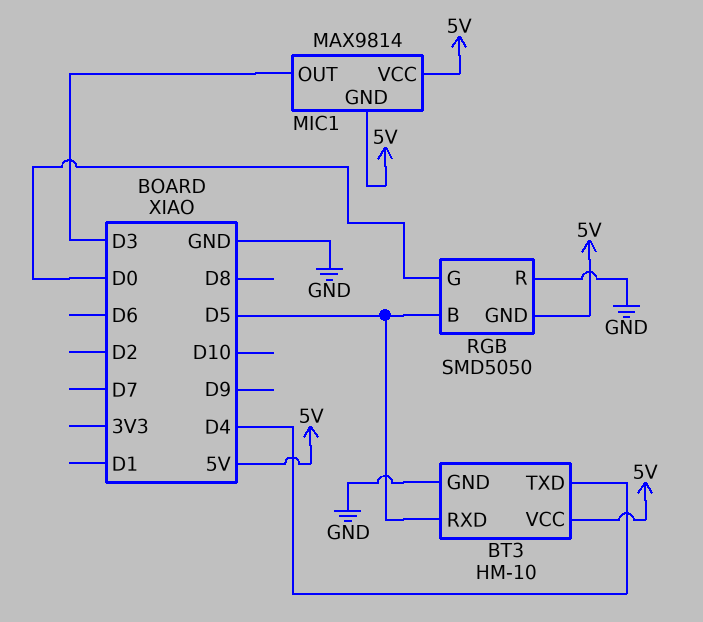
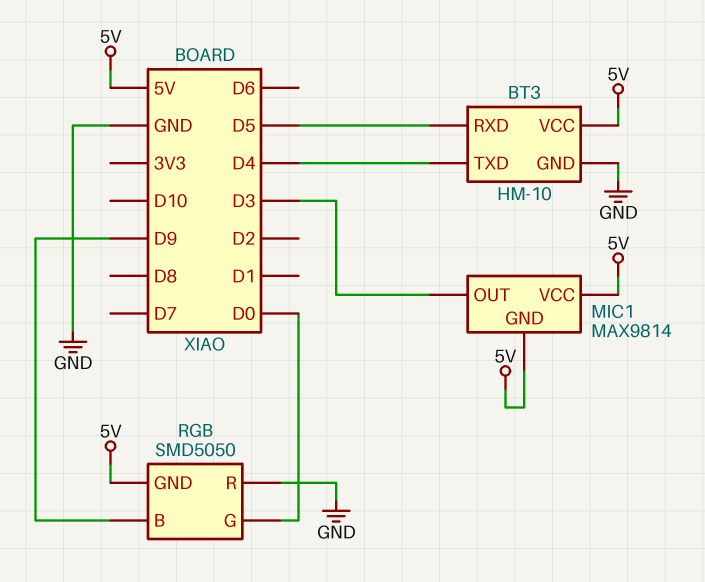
RGB pin B: D5 -> D9

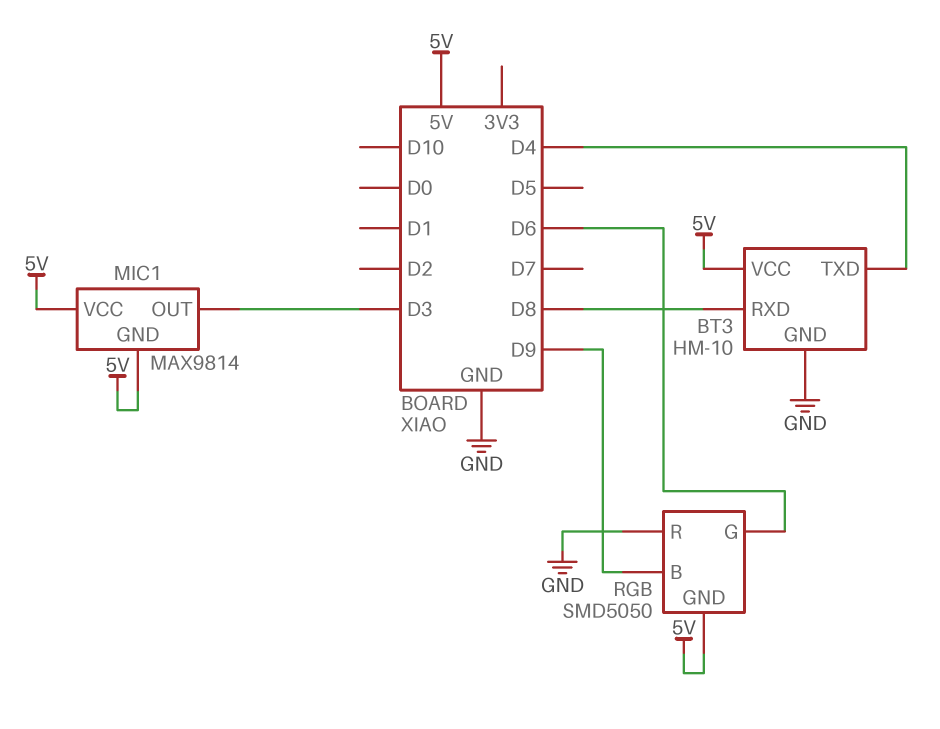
BT3 pin RXD: D5 -> D8
RGB pin G: D0 -> D6

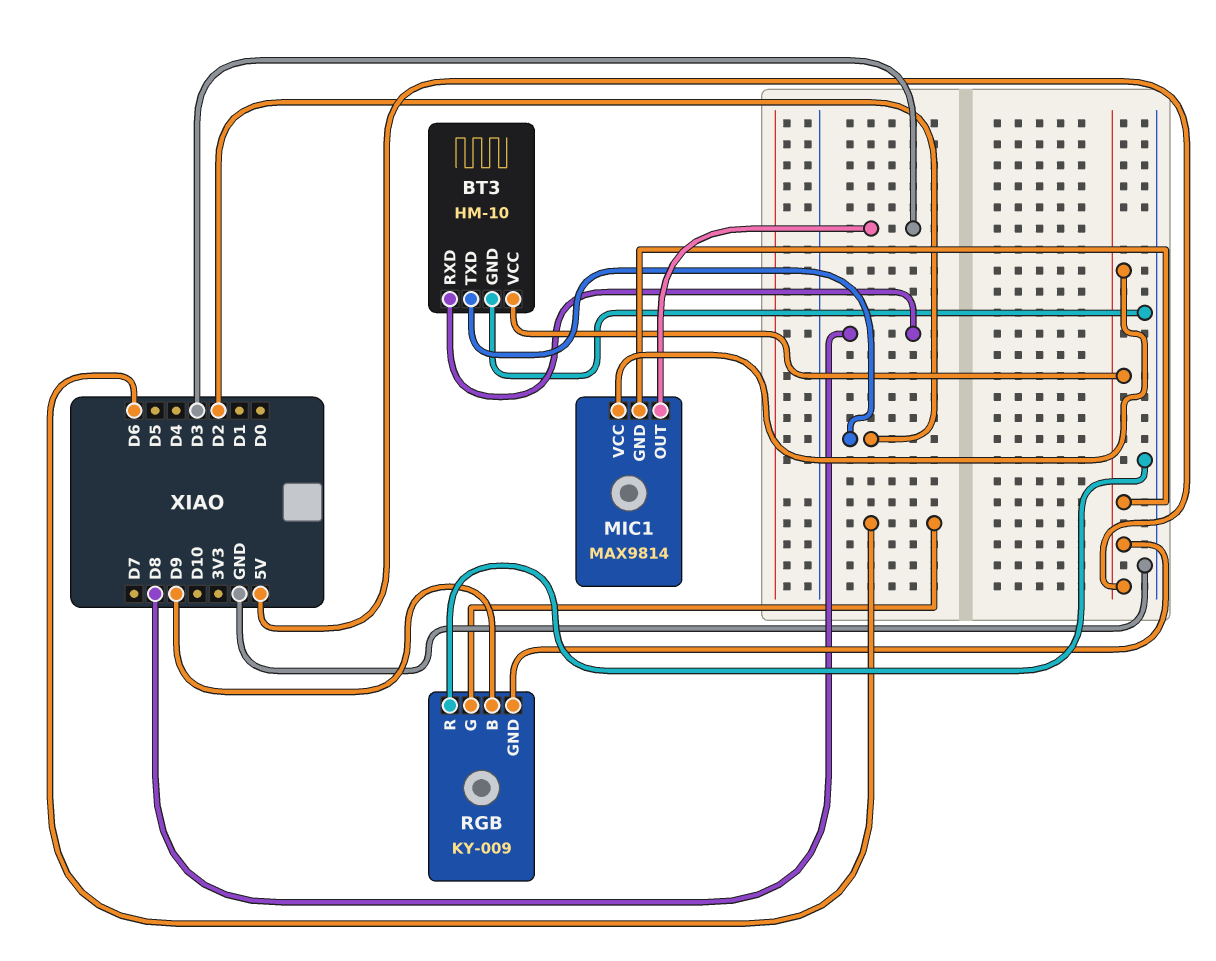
BT3 pin TXD: D4 -> D2
RGB: SMD5050 -> KY-009

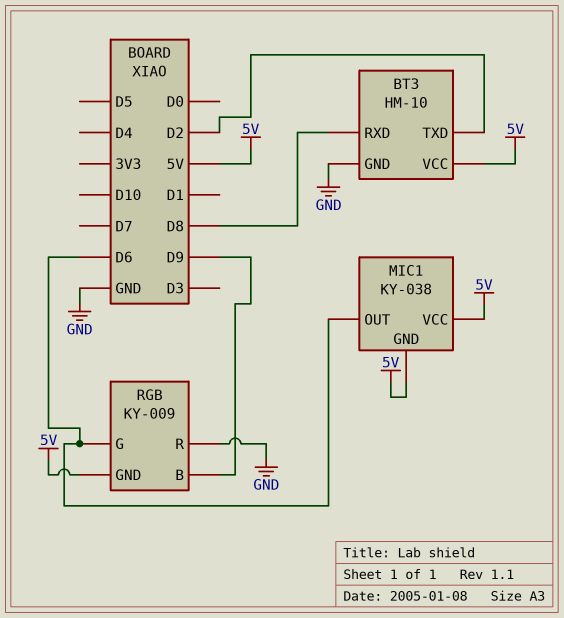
MIC1: MAX9814 -> KY-038
MIC1 pin OUT: D3 -> D6

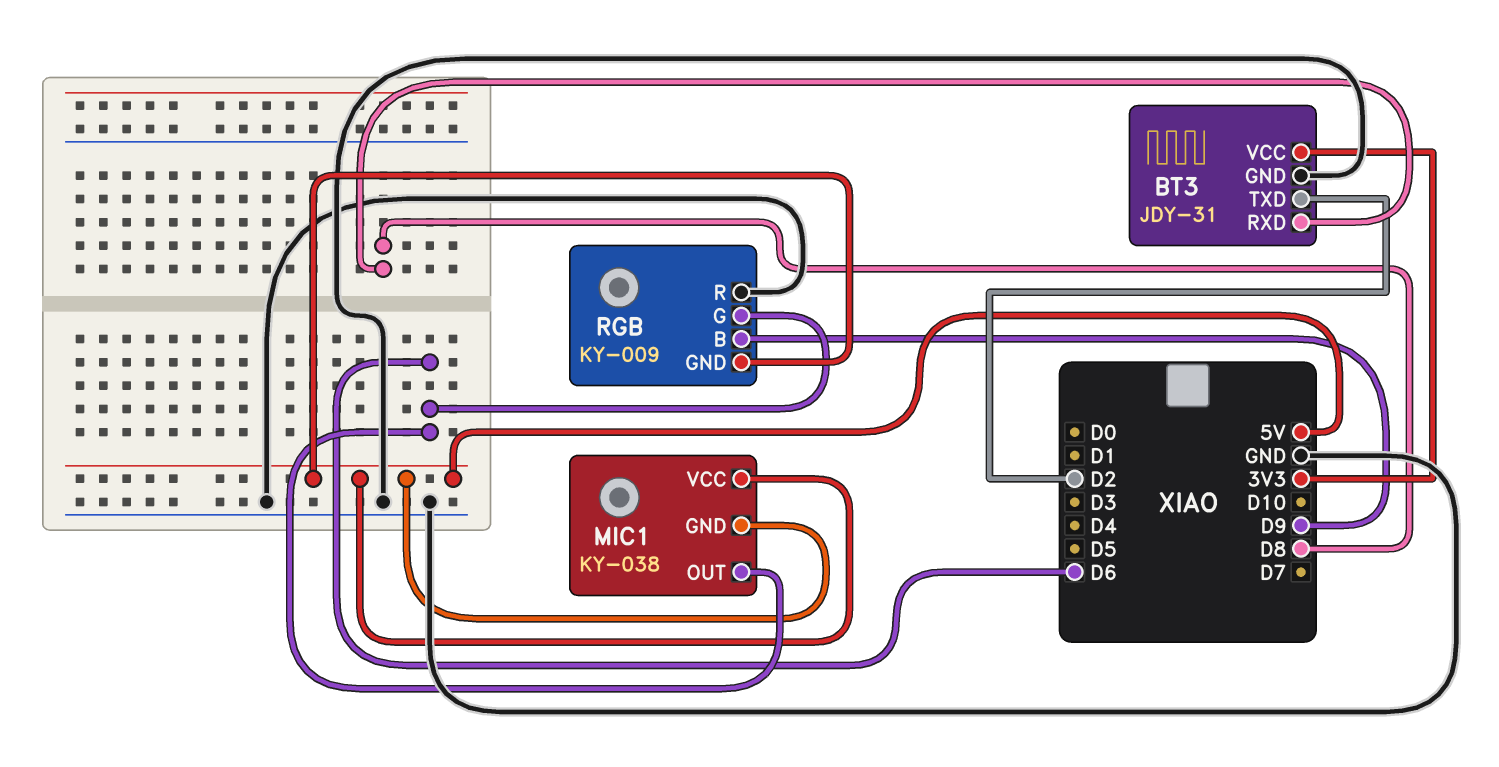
BT3: HM-10 -> JDY-31
BT3 pin VCC: 5V -> 3V3

